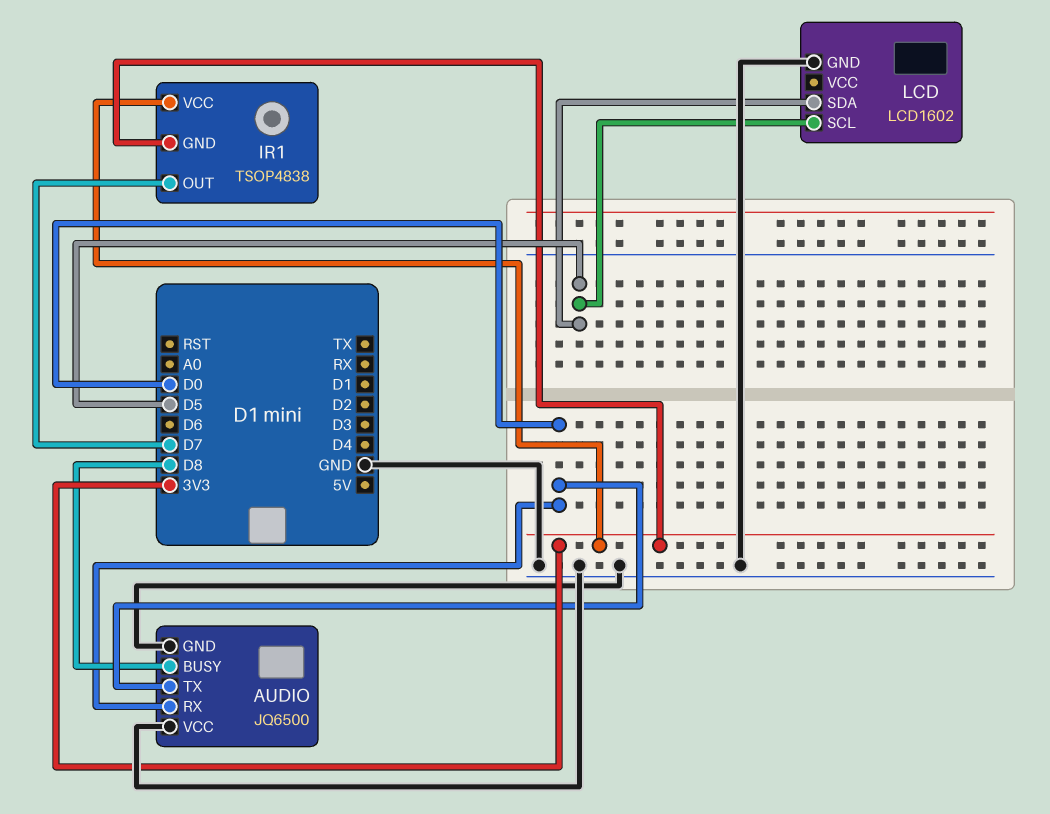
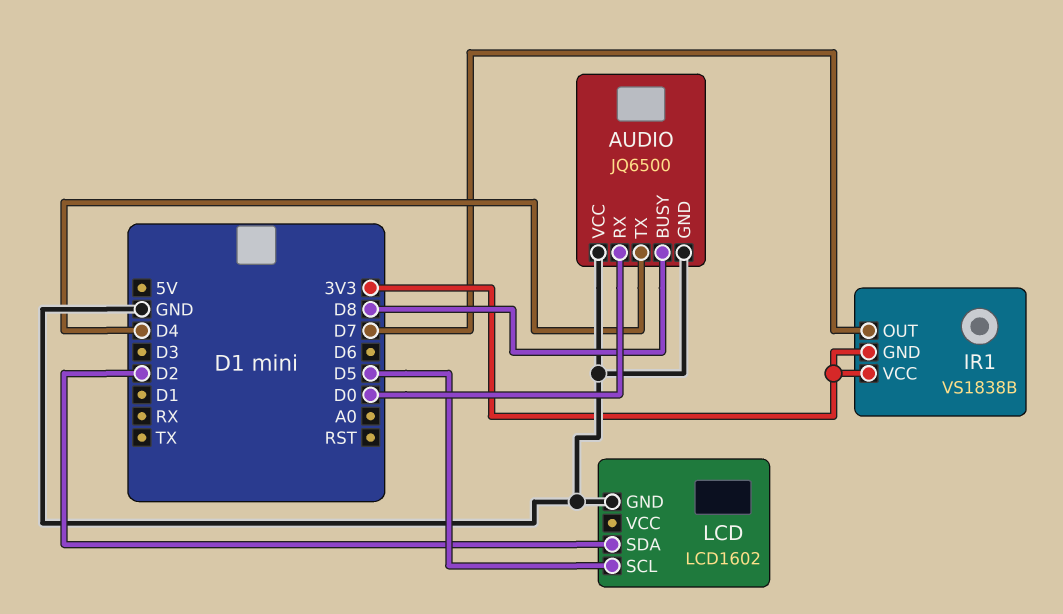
AUDIO pin TX: D0 -> D4
IR1: TSOP4838 -> VS1838B
LCD pin SDA: D5 -> D2

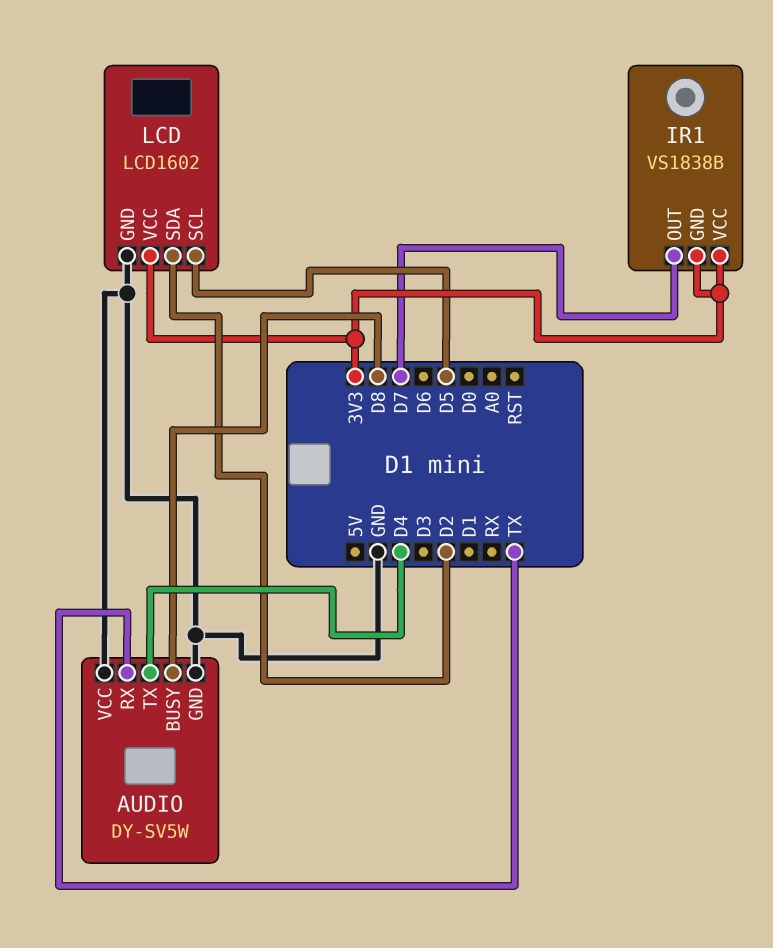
AUDIO: JQ6500 -> DY-SV5W
AUDIO pin RX: D0 -> TX
LCD pin VCC: none -> 3V3

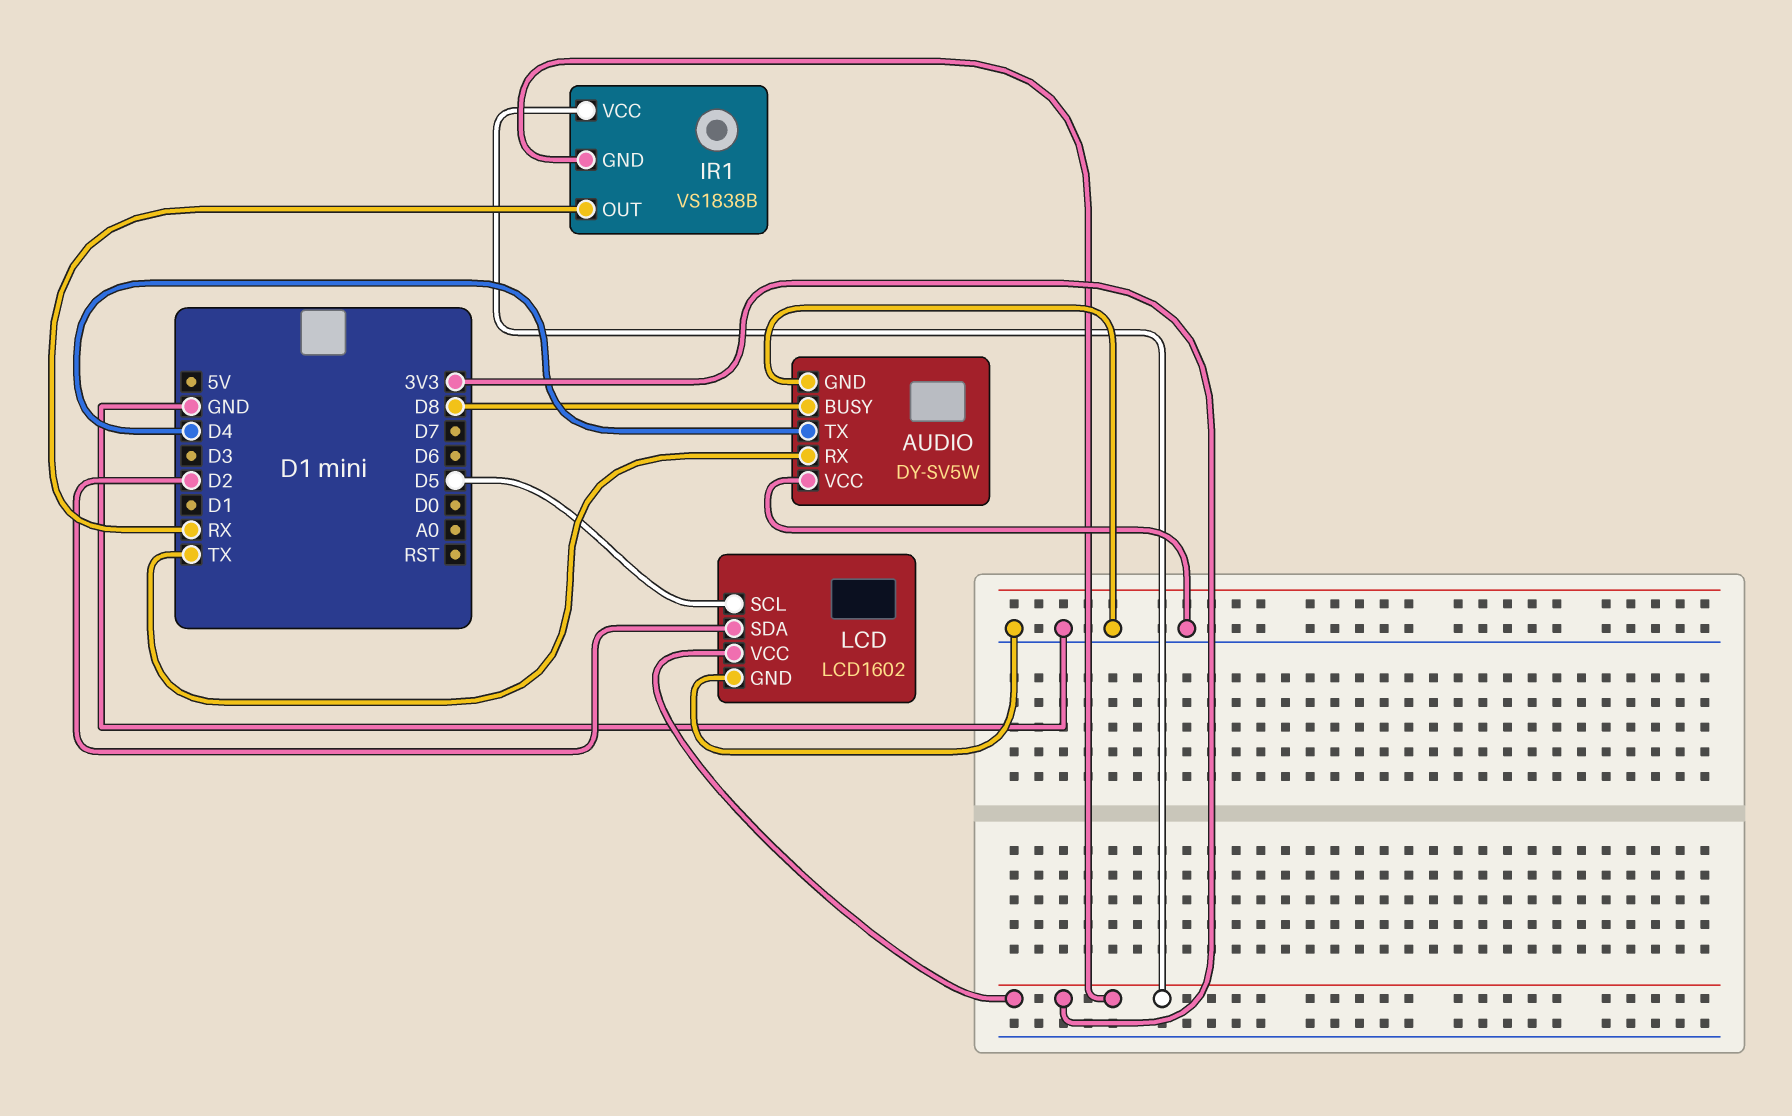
IR1 pin OUT: D7 -> RX

